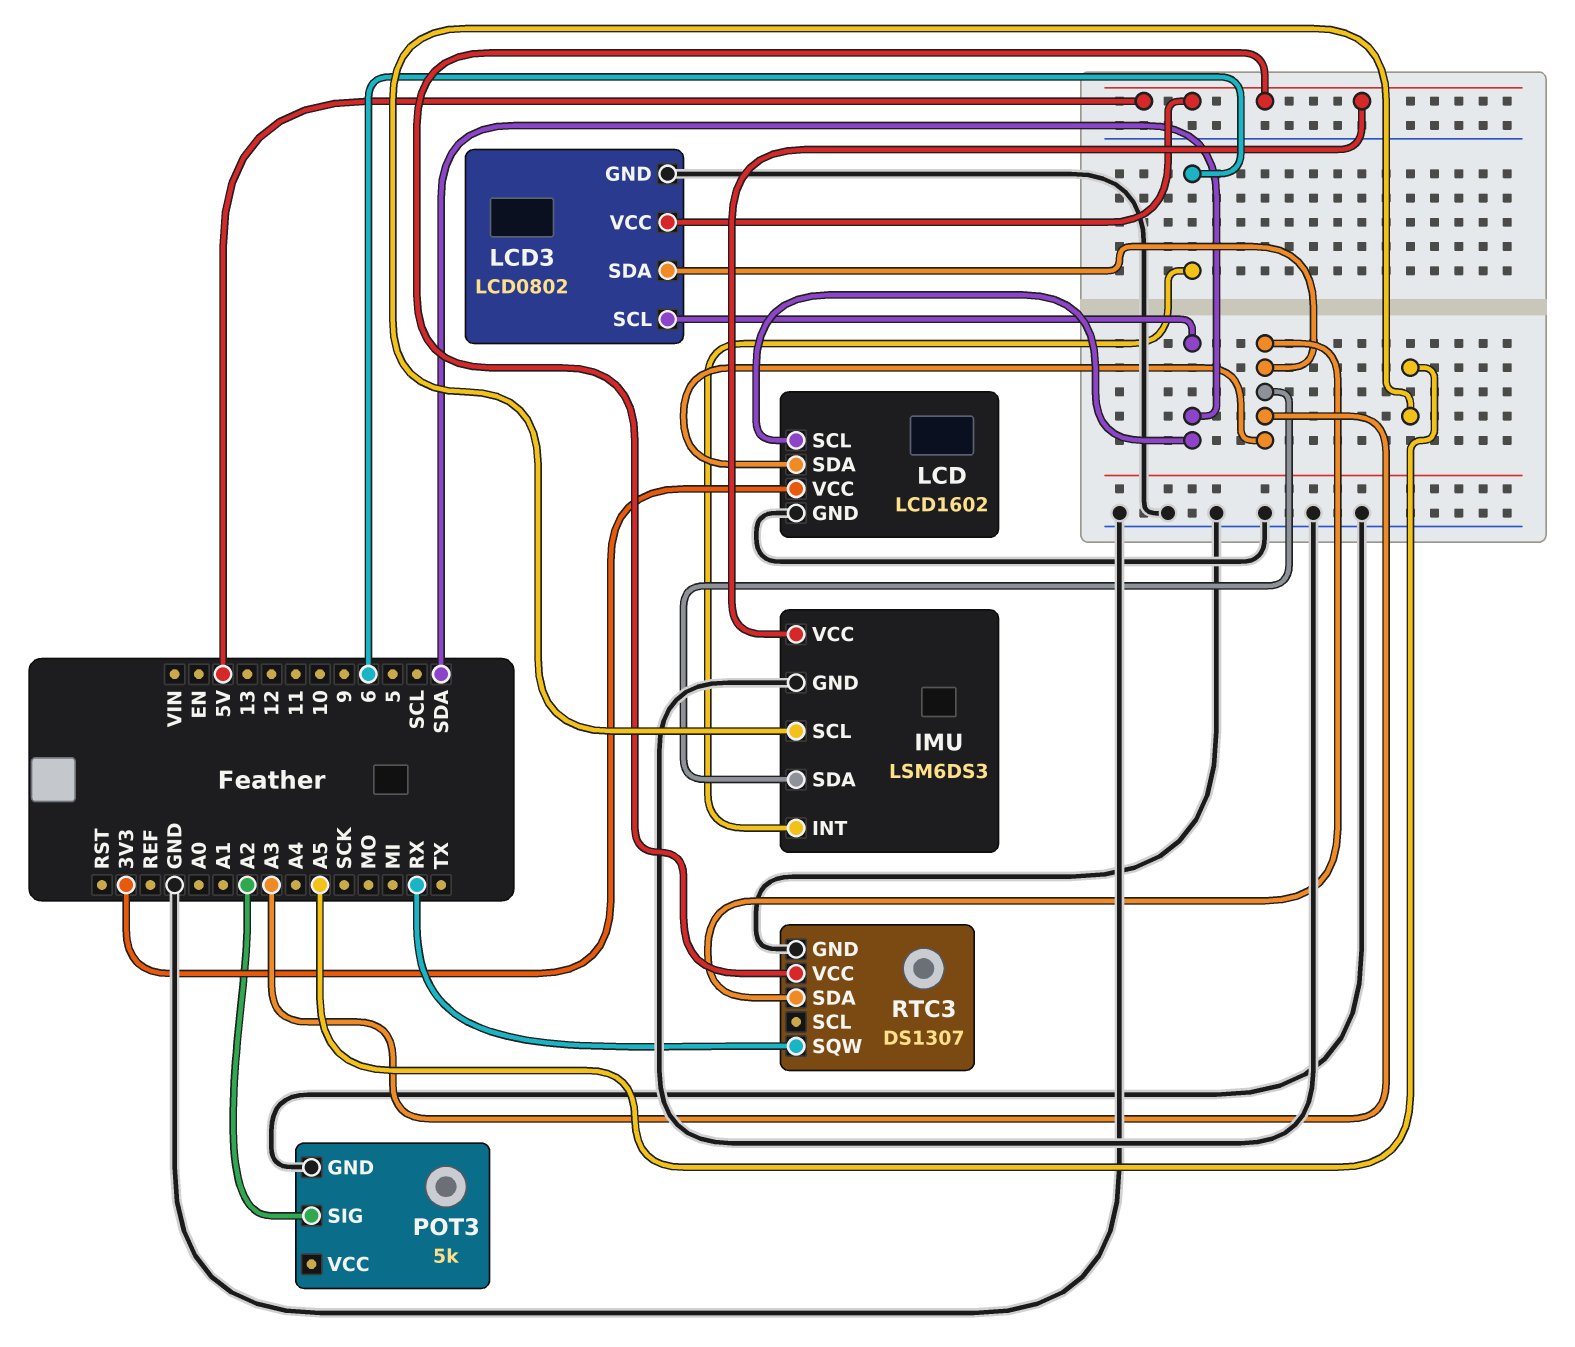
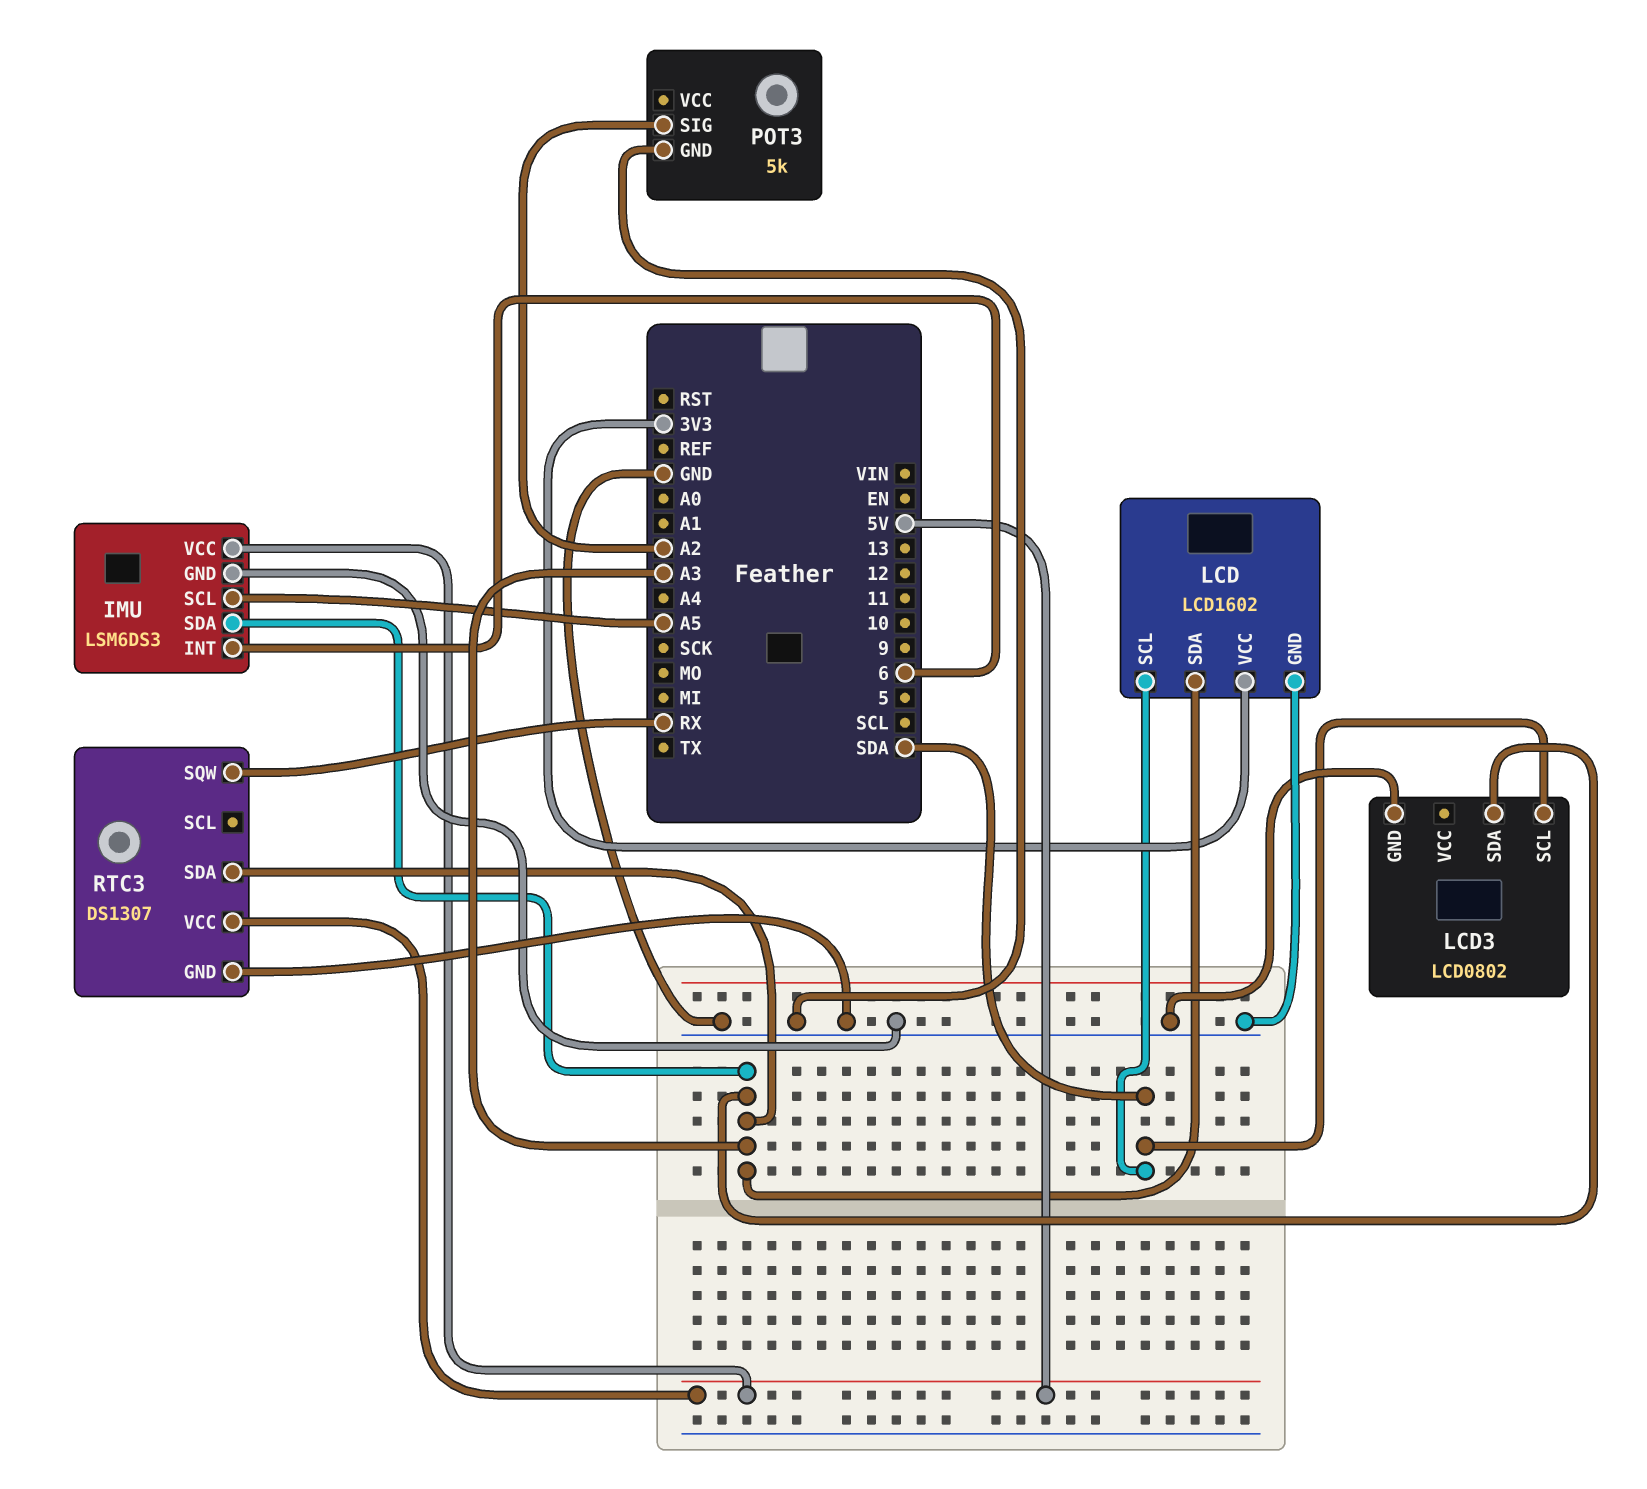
LCD3 pin VCC: 5V -> none

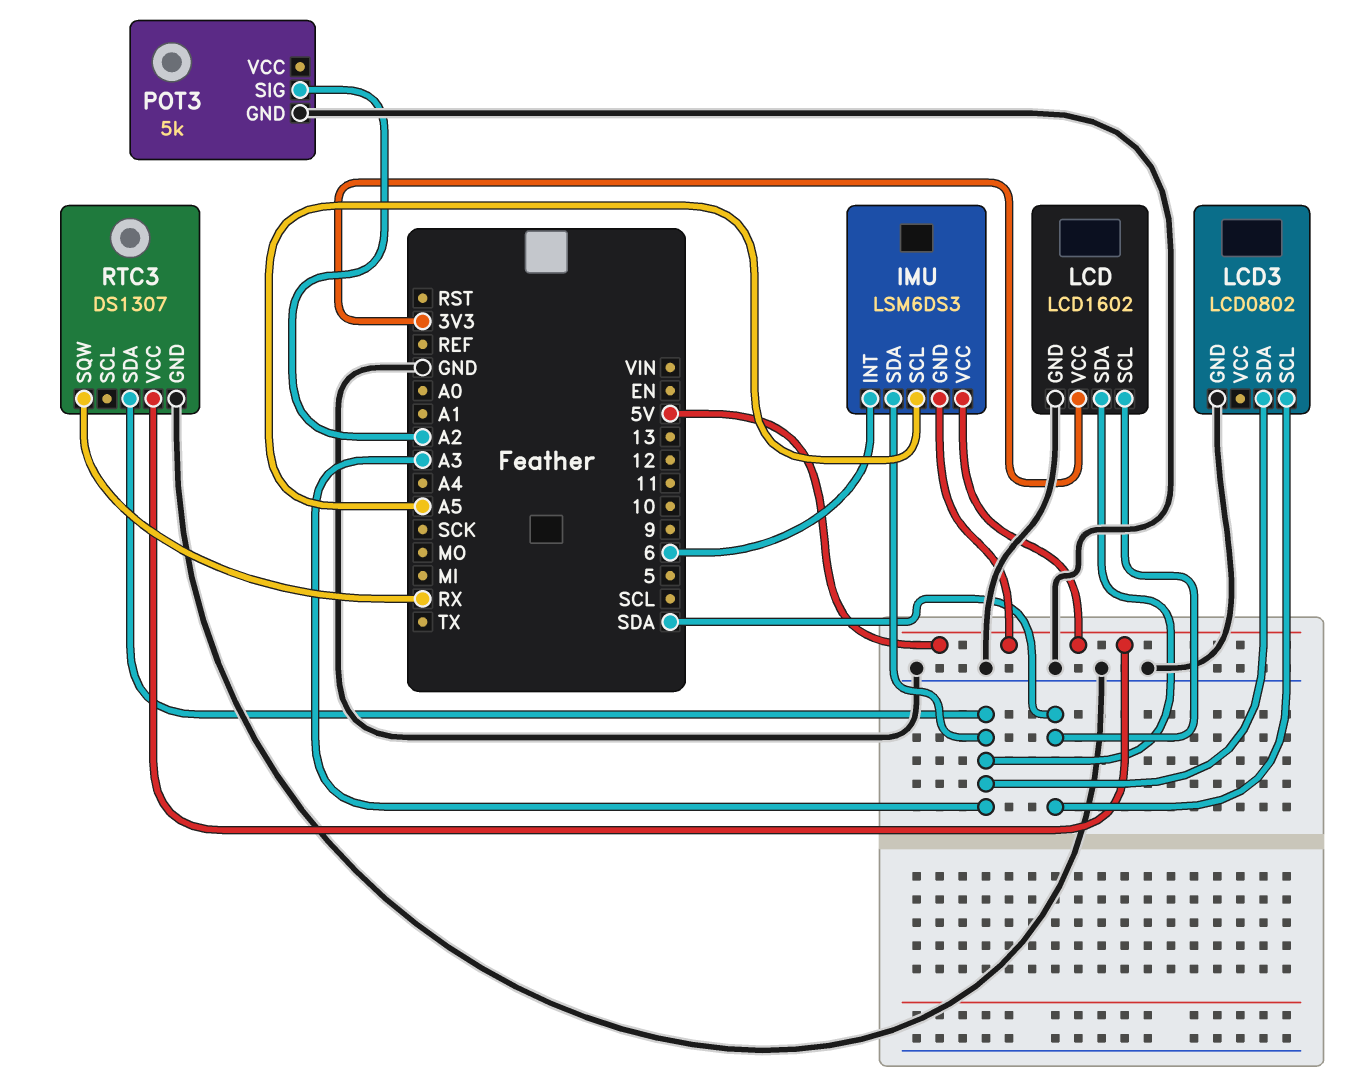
IMU pin GND: GND -> 5V

